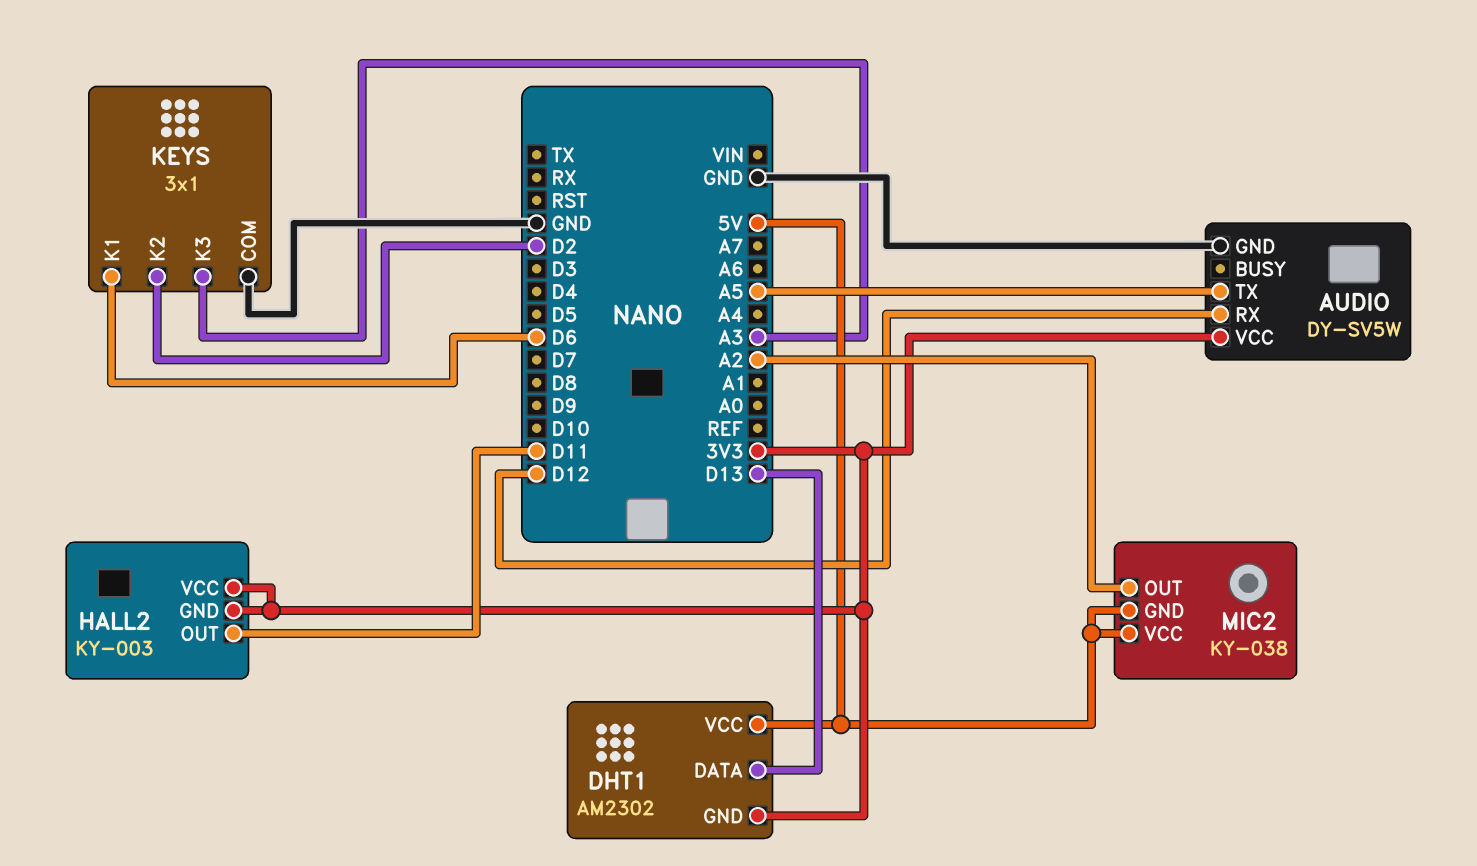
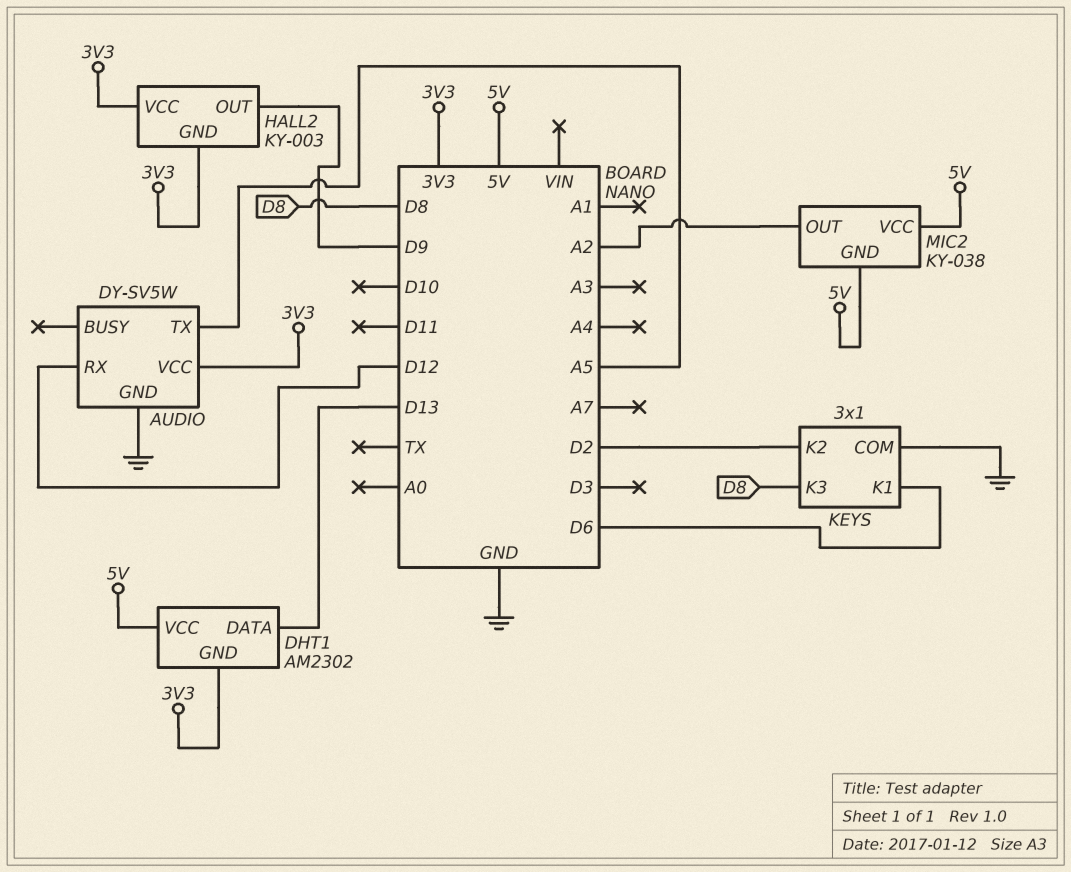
HALL2 pin OUT: D11 -> D9
KEYS pin K3: A3 -> D8

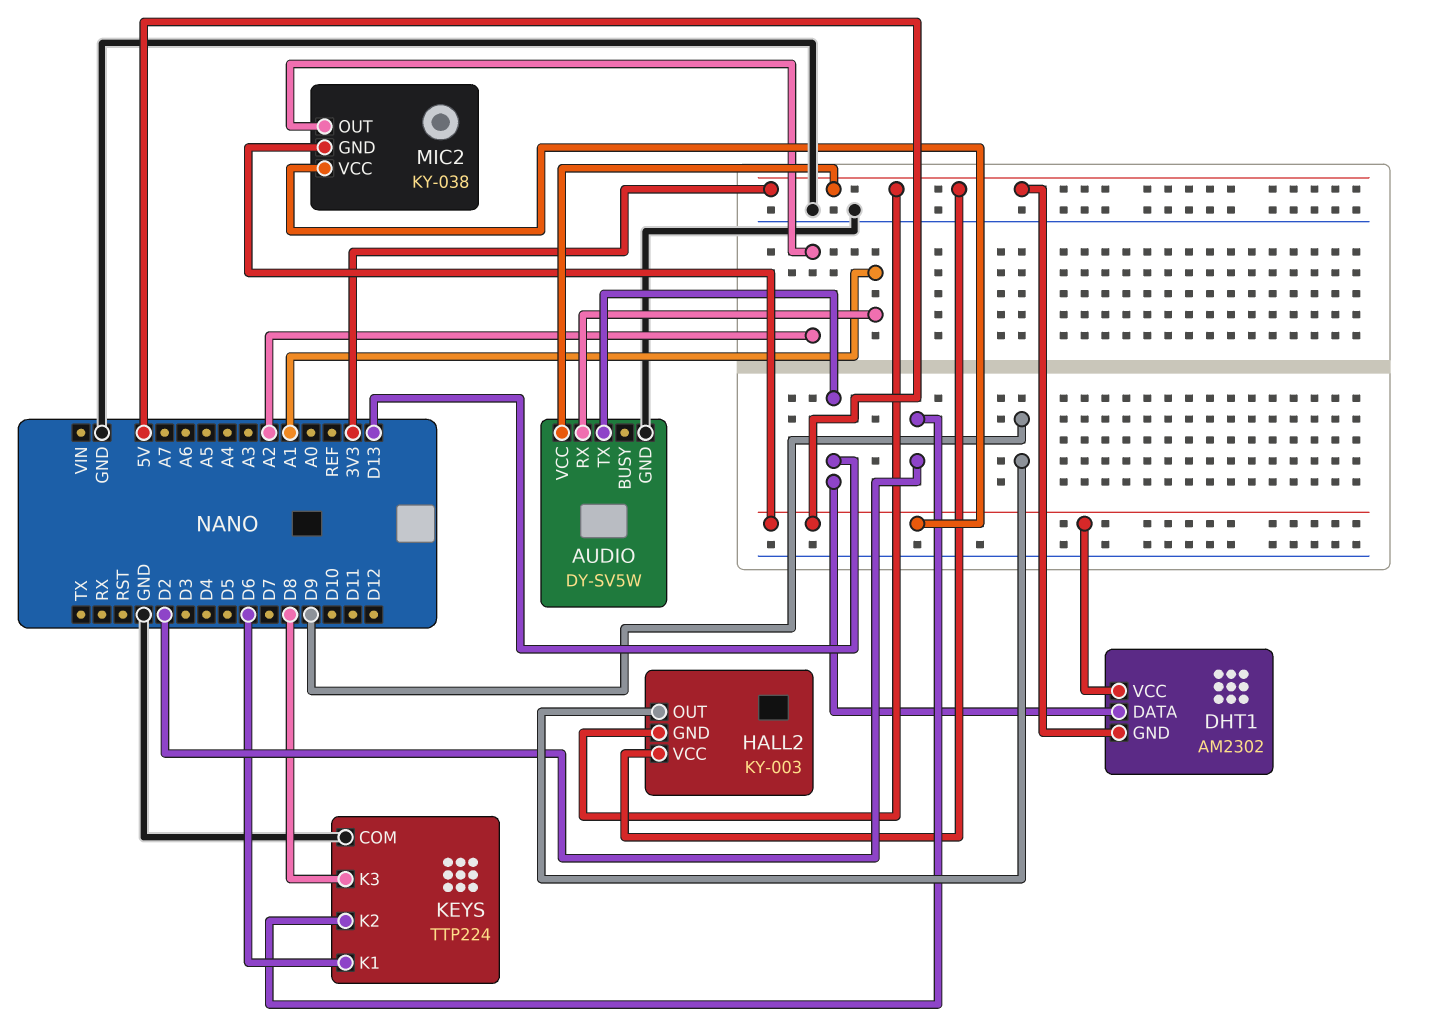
AUDIO pin RX: D12 -> A1
AUDIO pin TX: A5 -> D13
KEYS: 3x1 -> TTP224

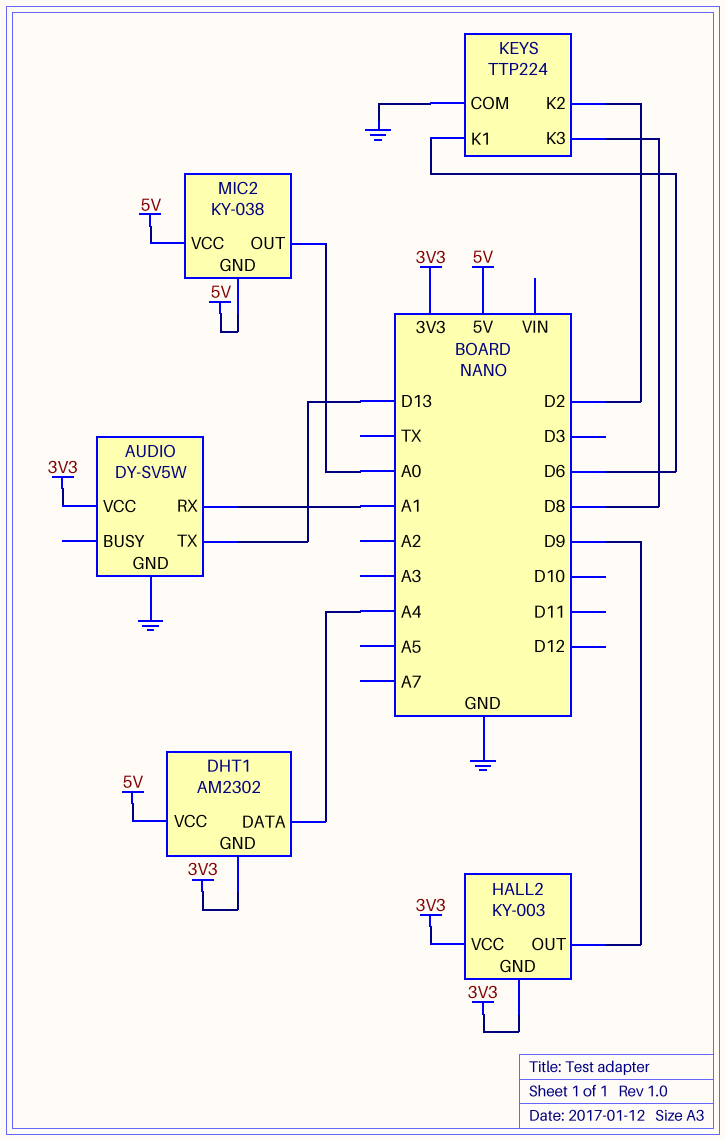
DHT1 pin DATA: D13 -> A4
MIC2 pin OUT: A2 -> A0

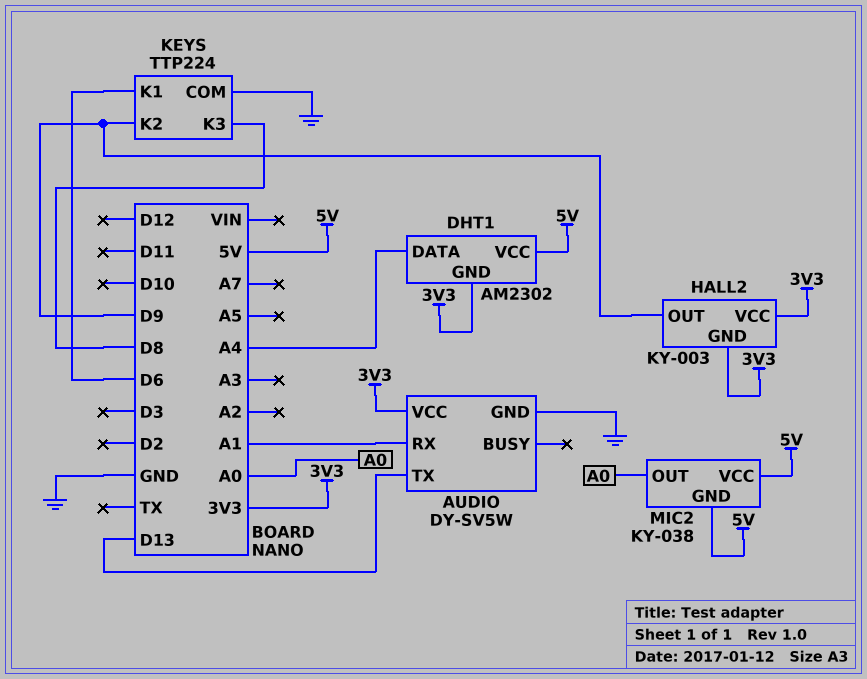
KEYS pin K2: D2 -> D9

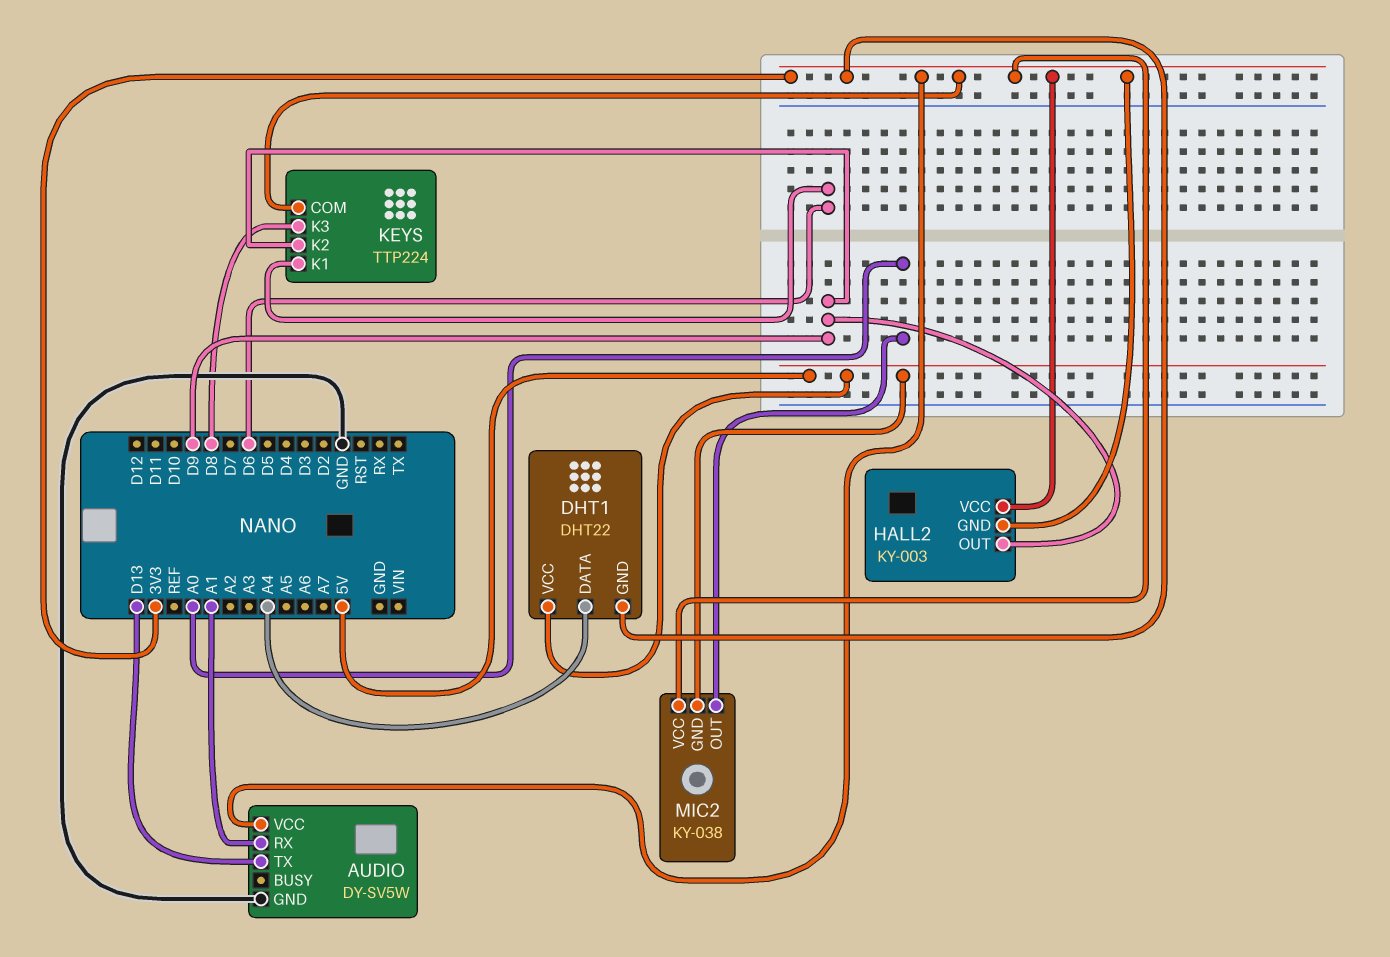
DHT1: AM2302 -> DHT22
KEYS pin COM: GND -> 3V3
MIC2 pin VCC: 5V -> 3V3

